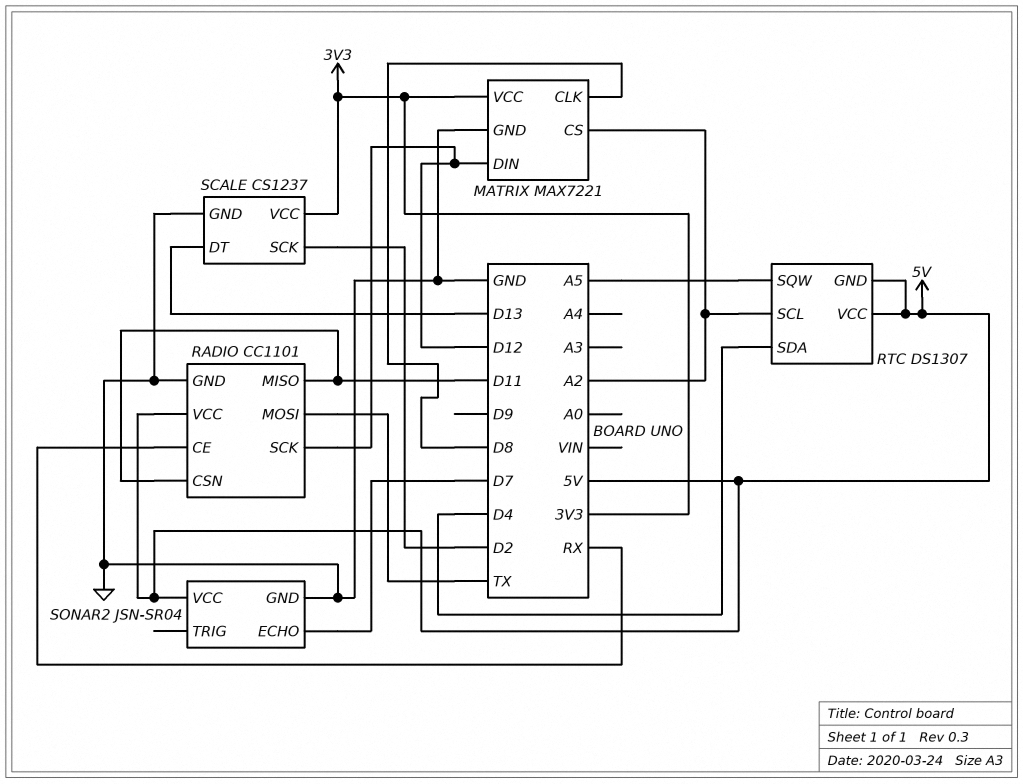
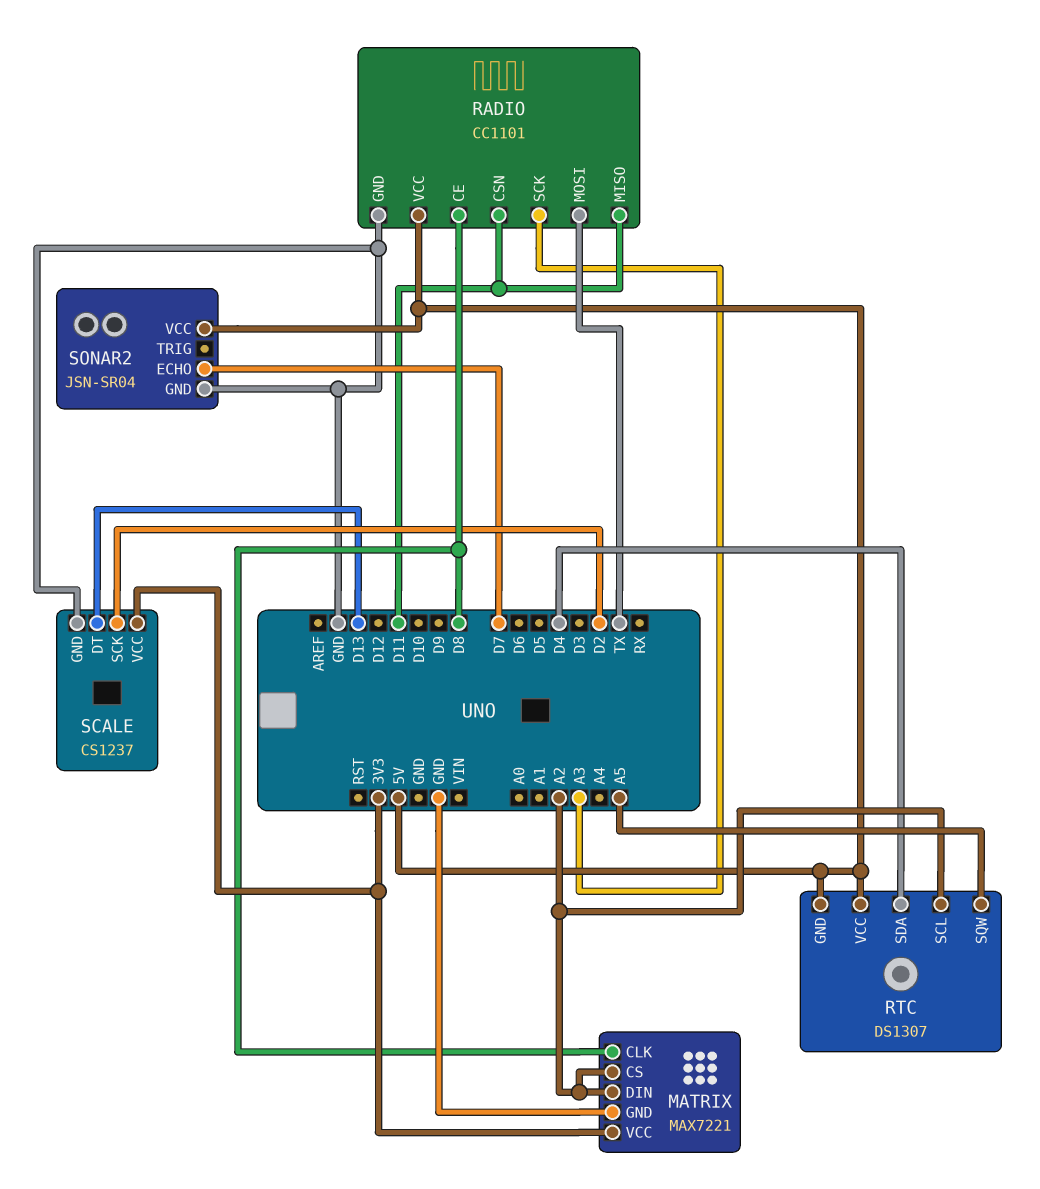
MATRIX pin DIN: D12 -> A2
RADIO pin CE: RX -> D8
RADIO pin SCK: D12 -> A3

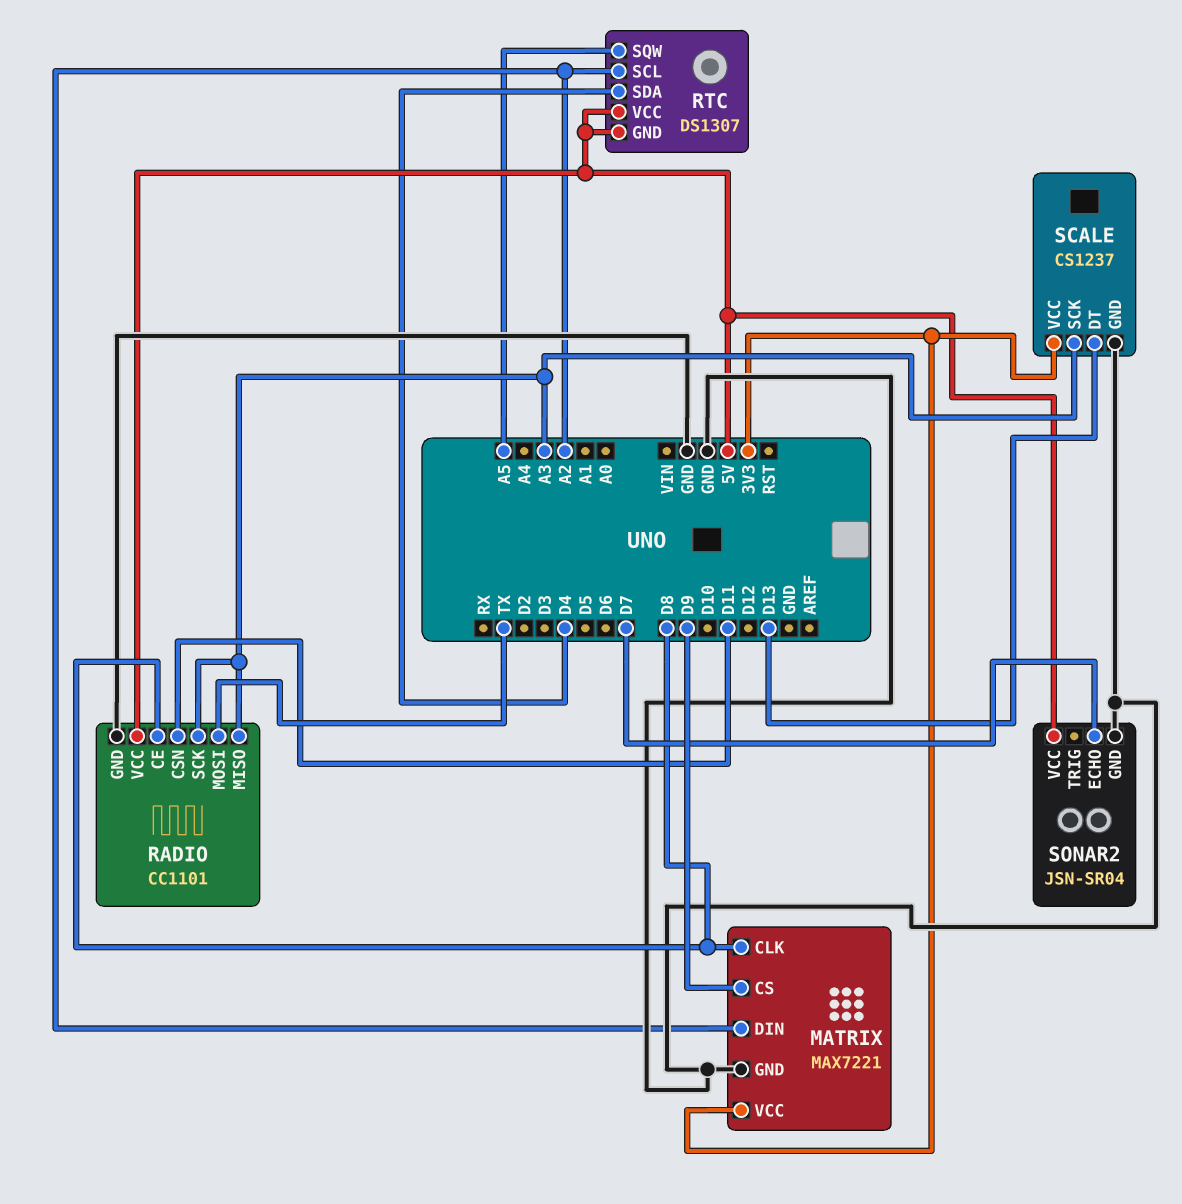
MATRIX pin CS: A2 -> D9
RADIO pin MISO: D11 -> A3
SCALE pin SCK: D2 -> A3

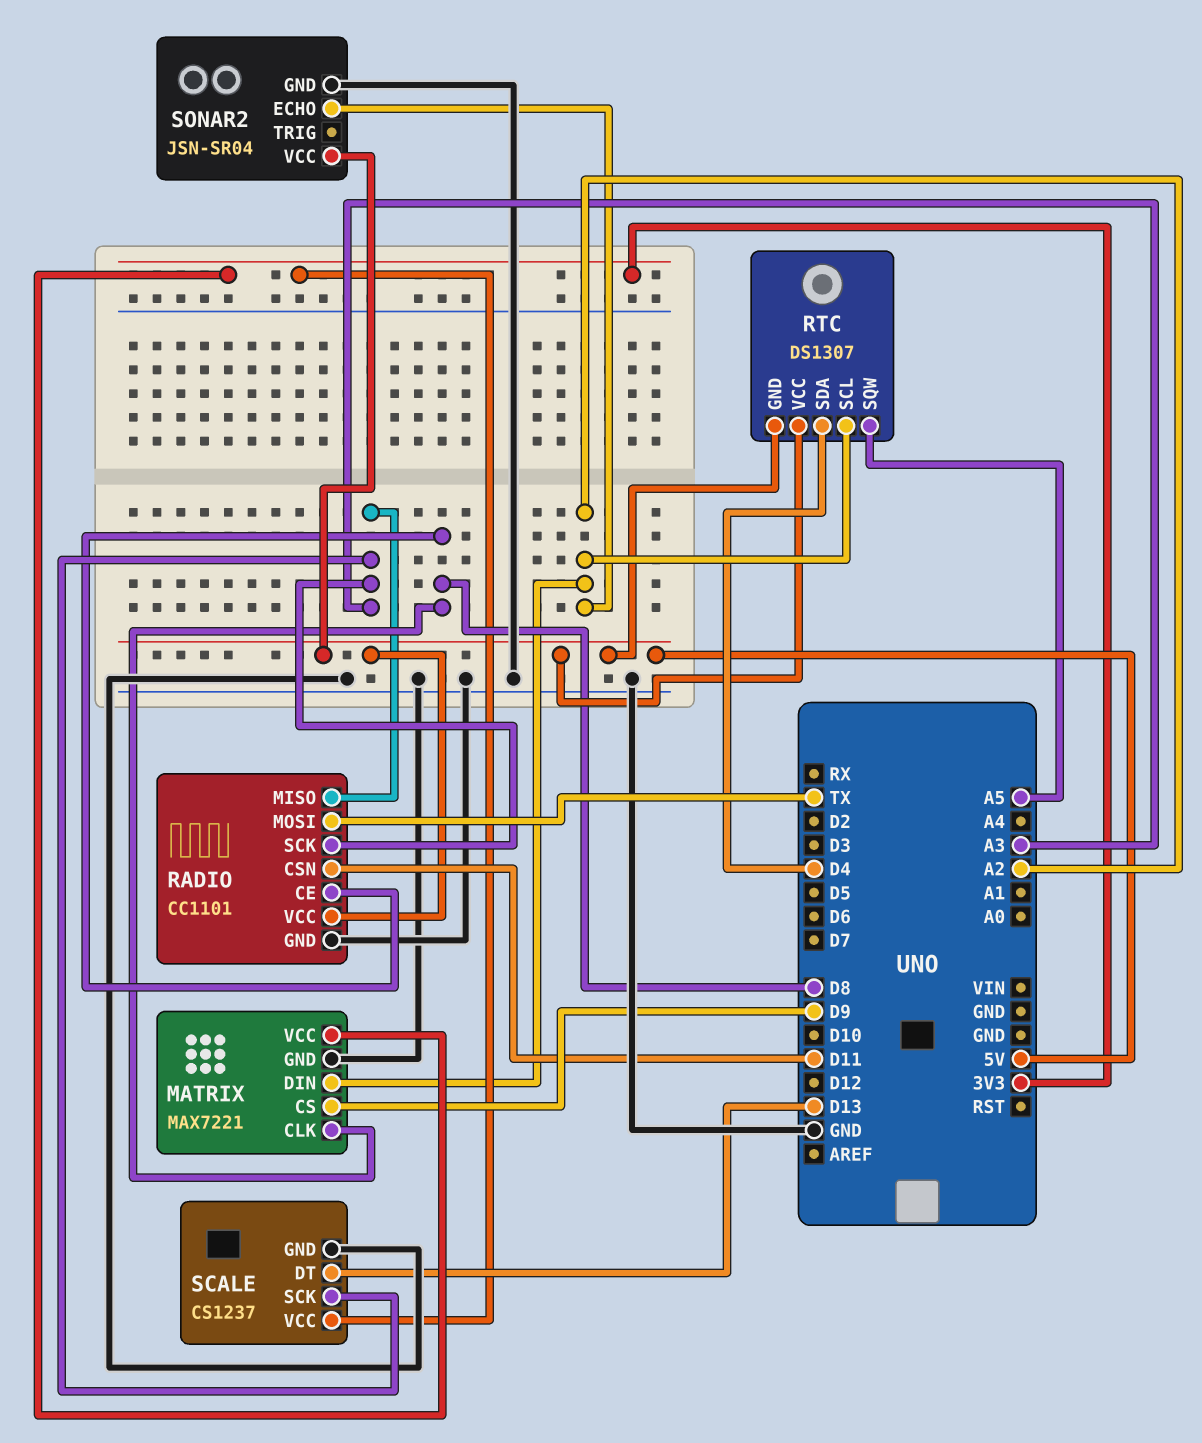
SONAR2 pin ECHO: D7 -> A2

